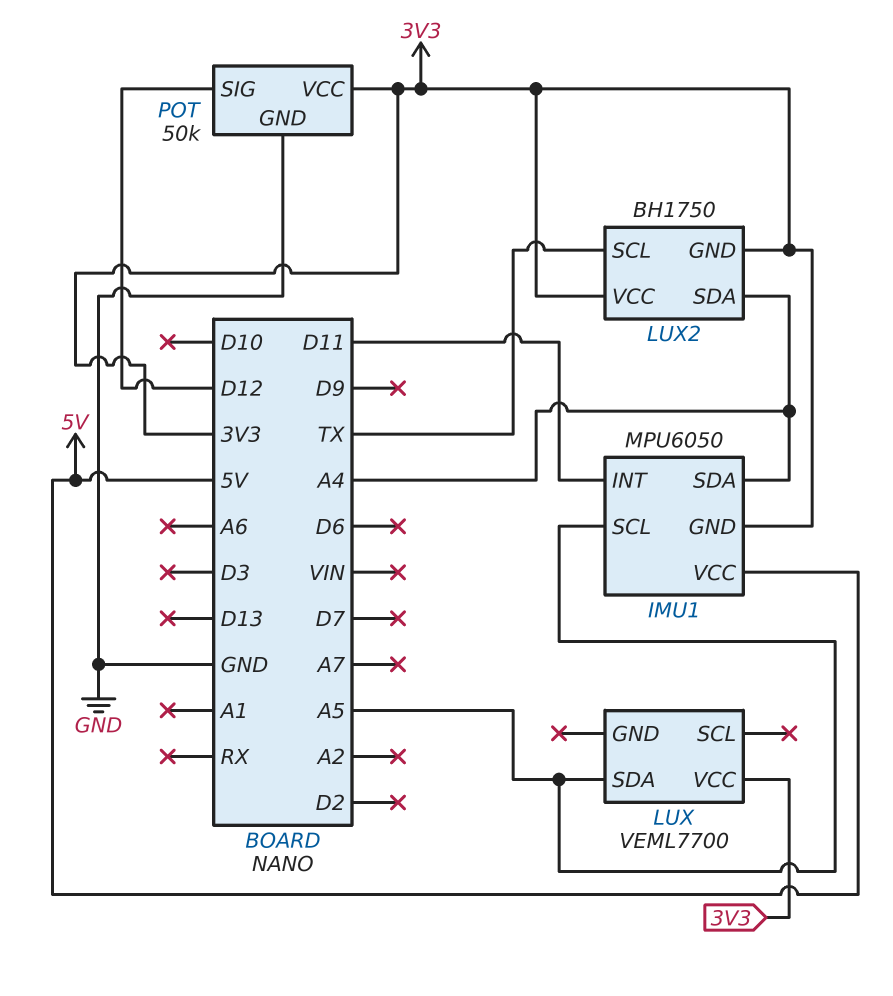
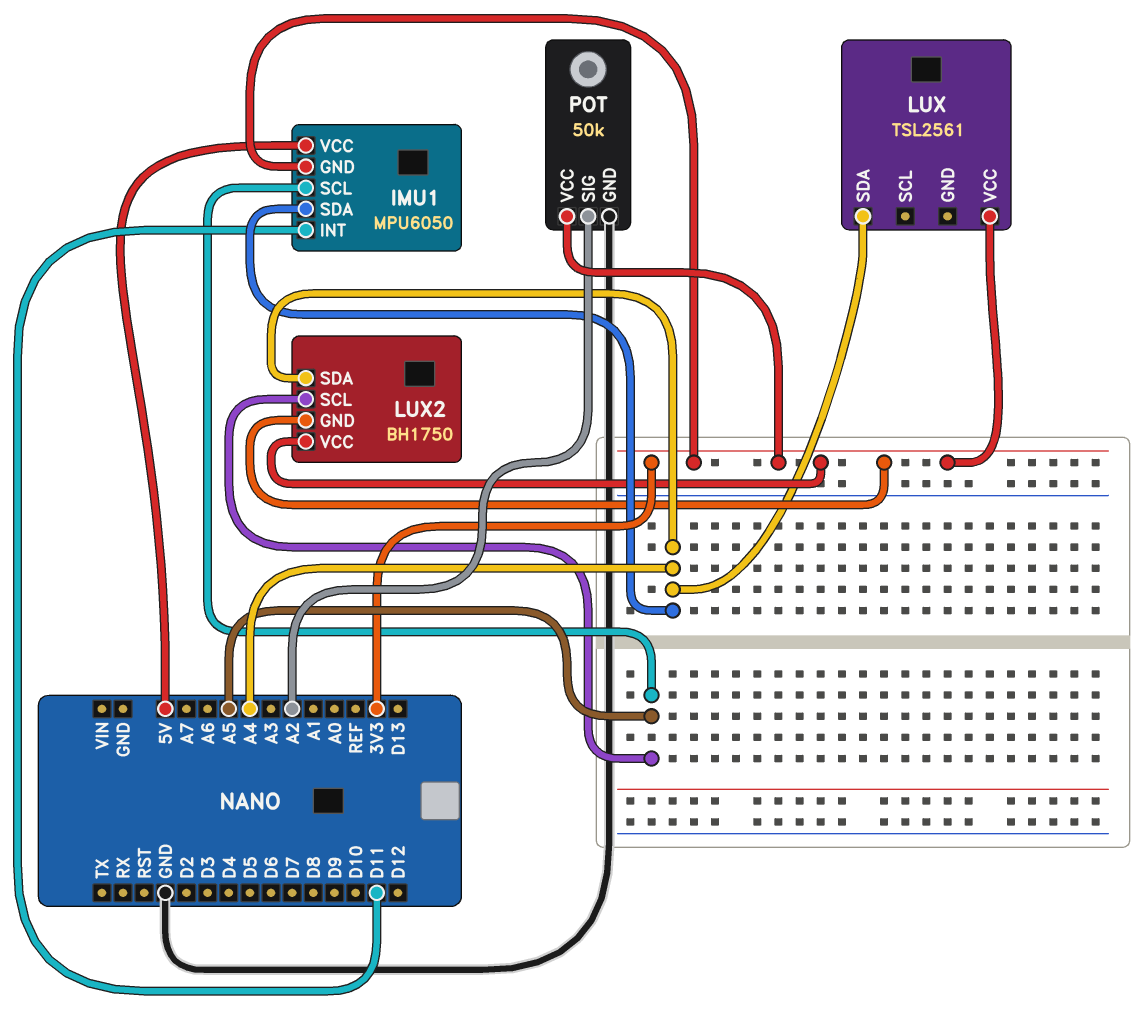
LUX: VEML7700 -> TSL2561
LUX pin SDA: A5 -> A4
LUX2 pin SCL: TX -> A5
POT pin SIG: D12 -> A2

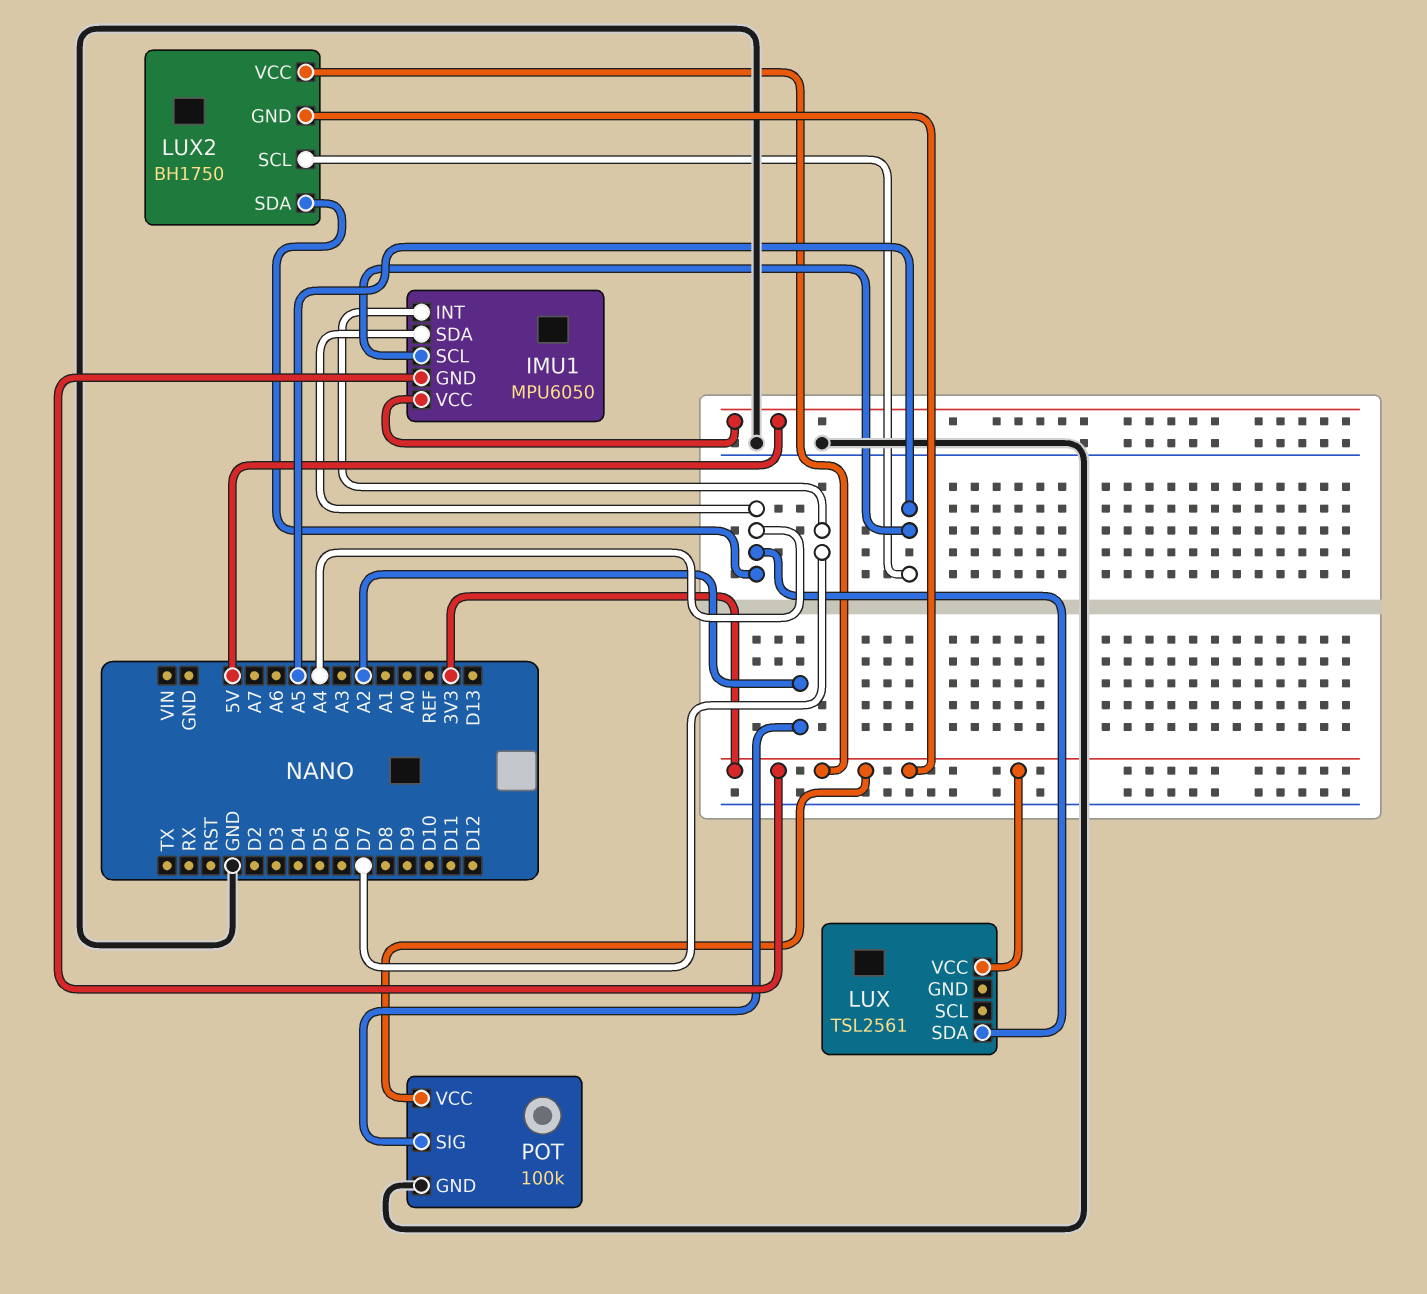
IMU1 pin INT: D11 -> D7
POT: 50k -> 100k

